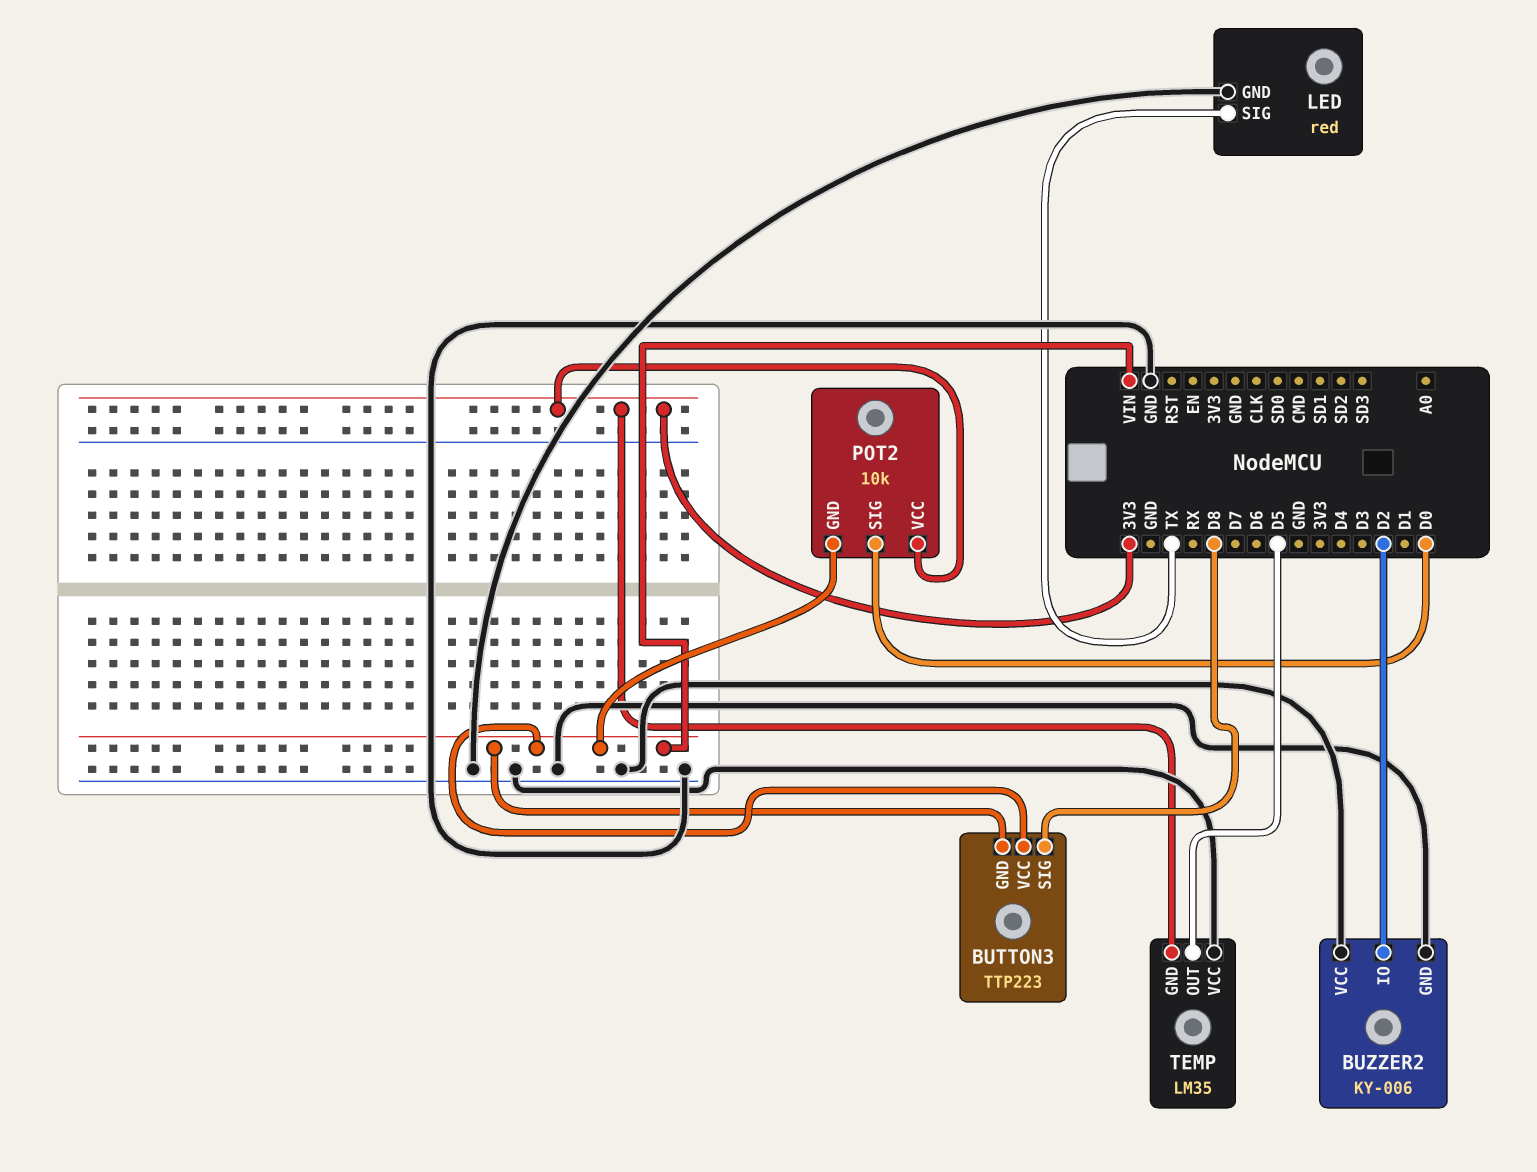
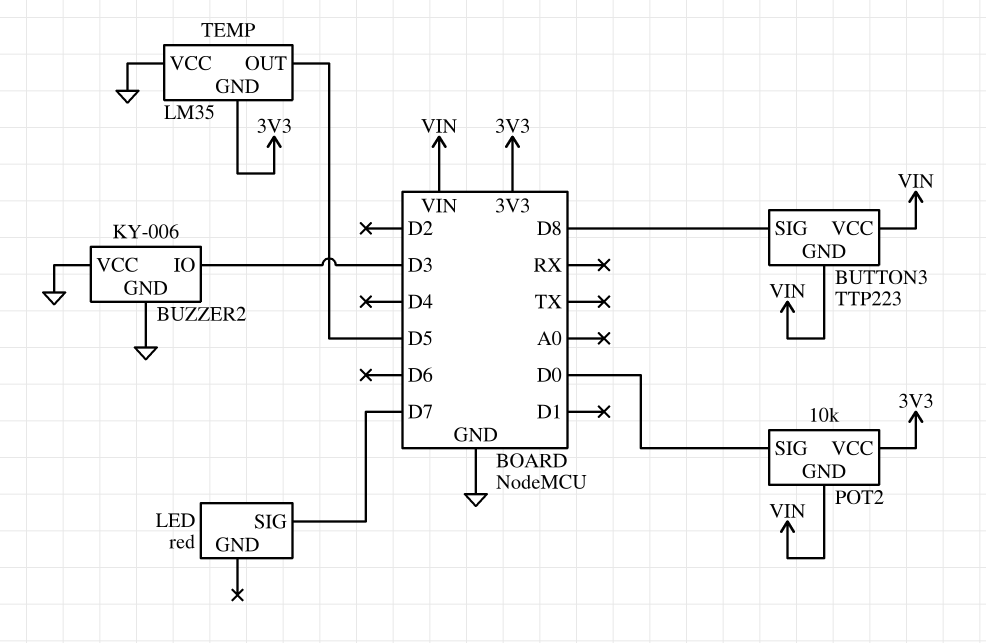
BUZZER2 pin IO: D2 -> D3
LED pin GND: GND -> none
LED pin SIG: TX -> D7

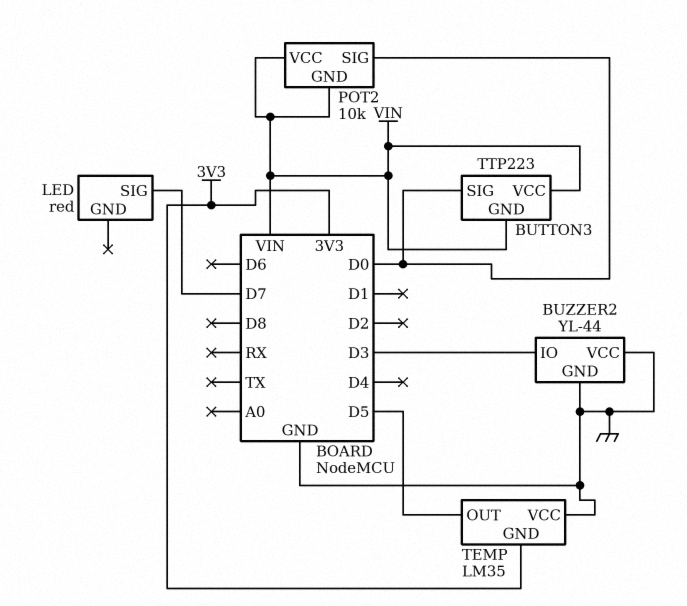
BUTTON3 pin SIG: D8 -> D0
BUZZER2: KY-006 -> YL-44
POT2 pin VCC: 3V3 -> VIN

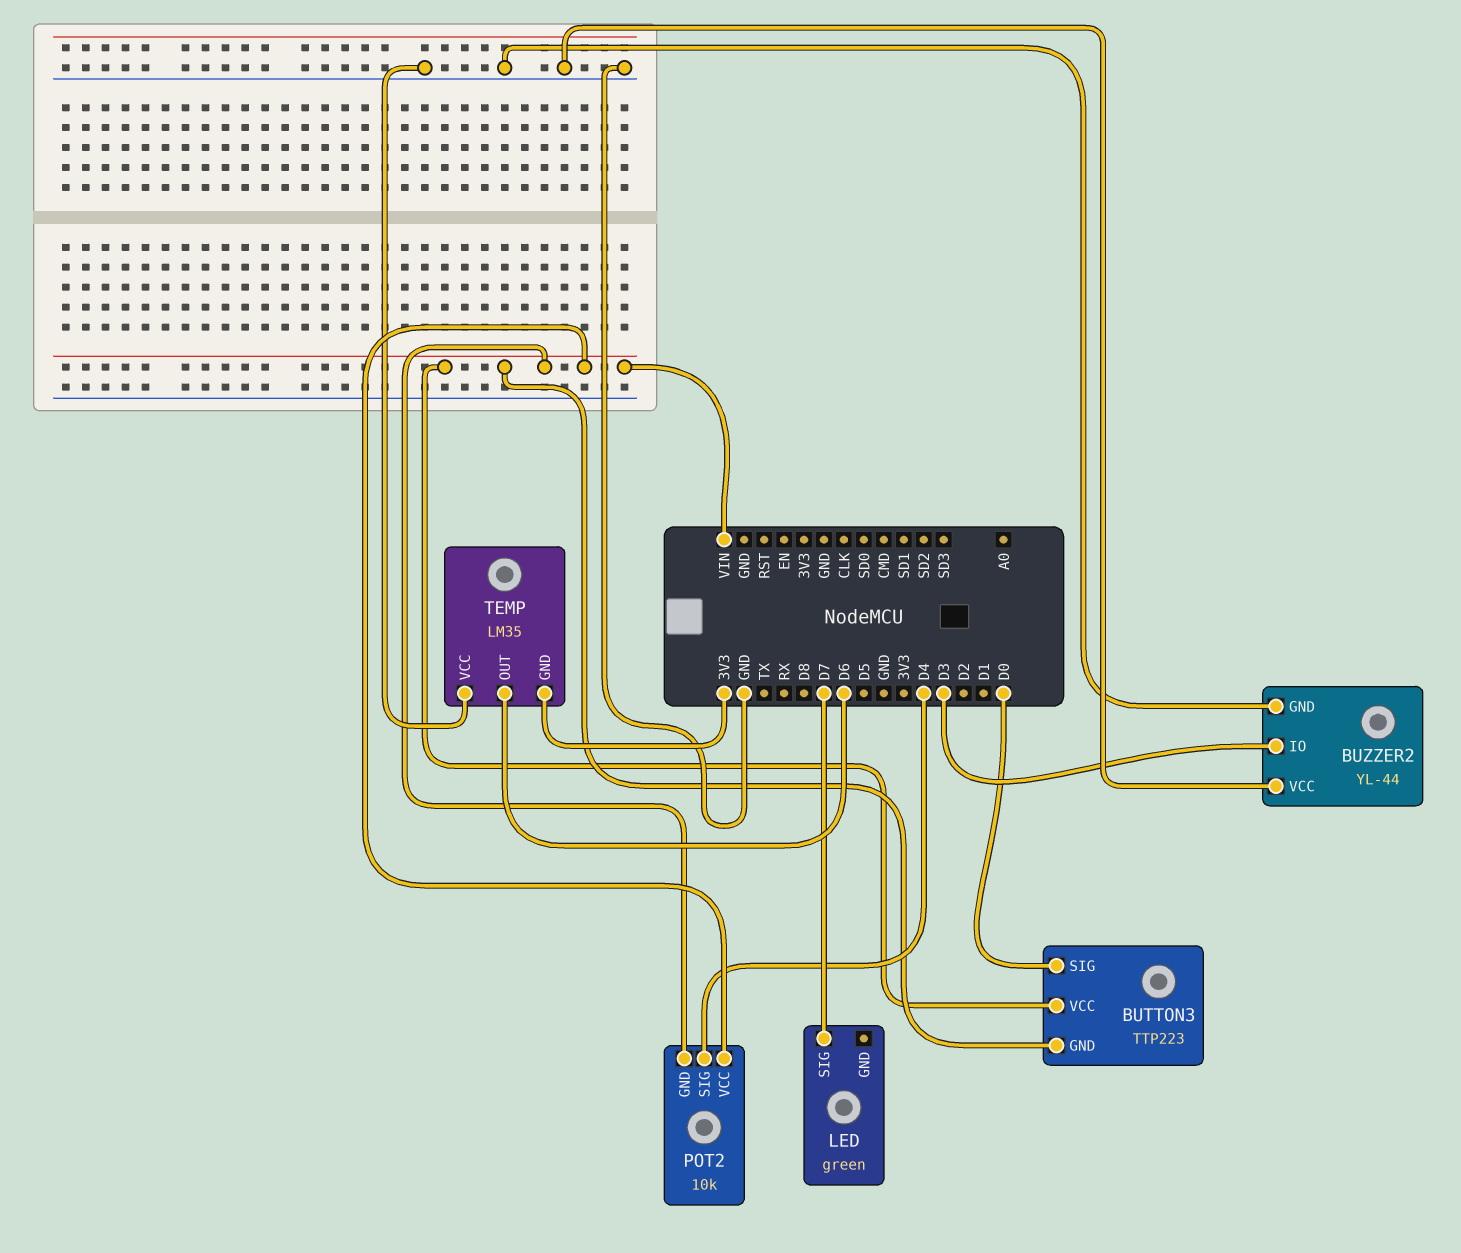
LED: red -> green
POT2 pin SIG: D0 -> D4
TEMP pin OUT: D5 -> D6

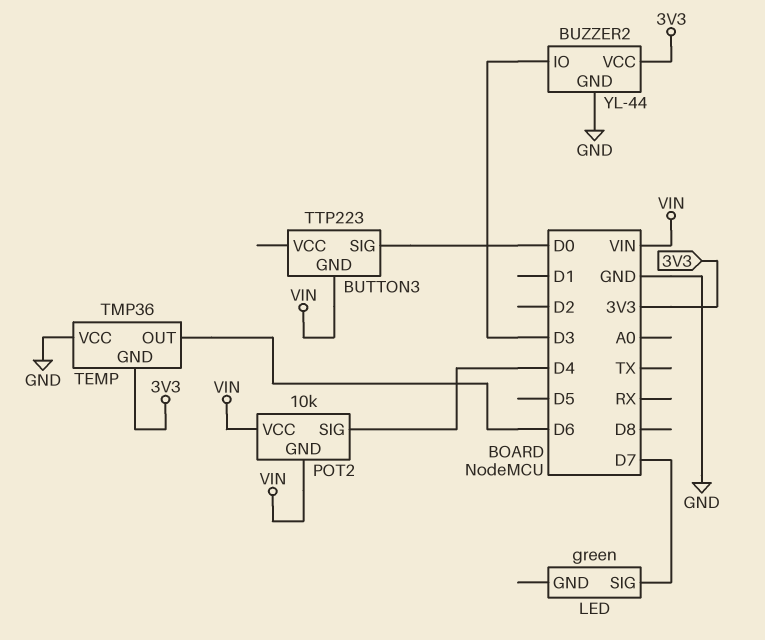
BUTTON3 pin VCC: VIN -> none
BUZZER2 pin VCC: GND -> 3V3
TEMP: LM35 -> TMP36

